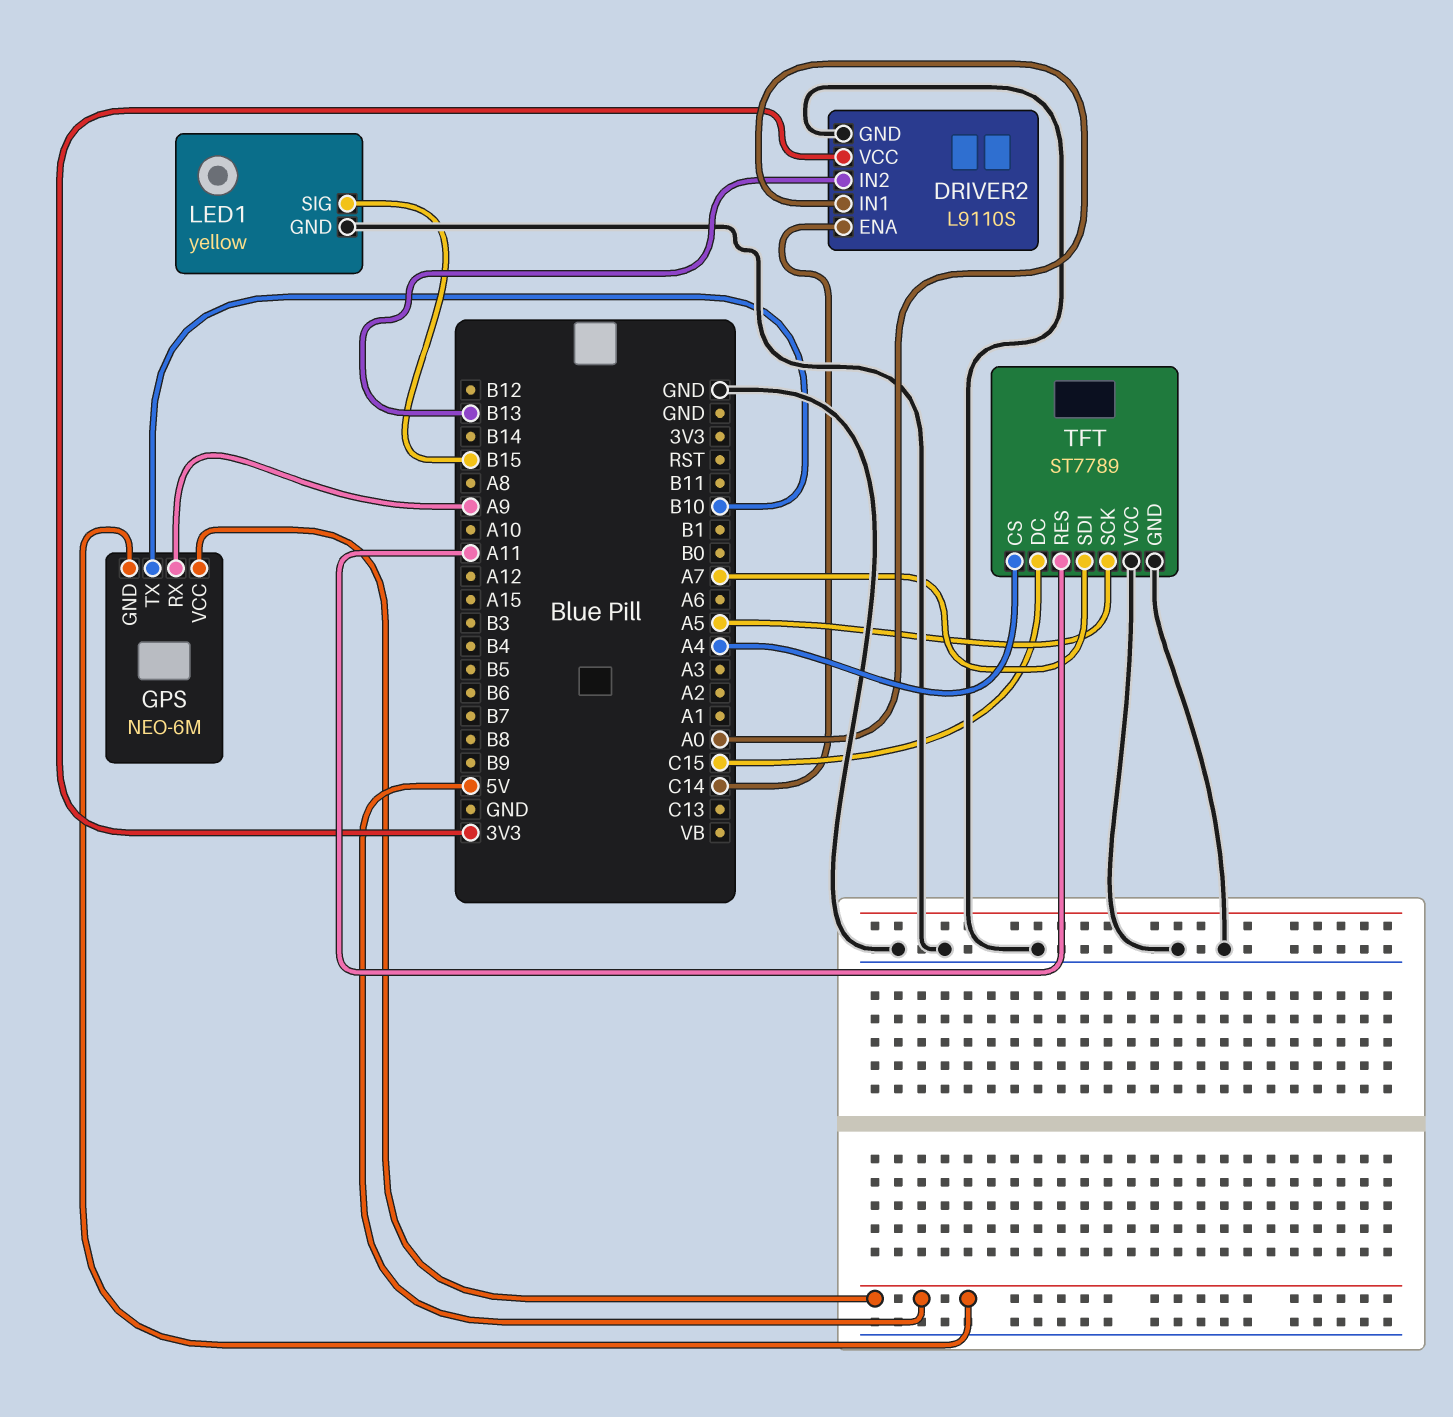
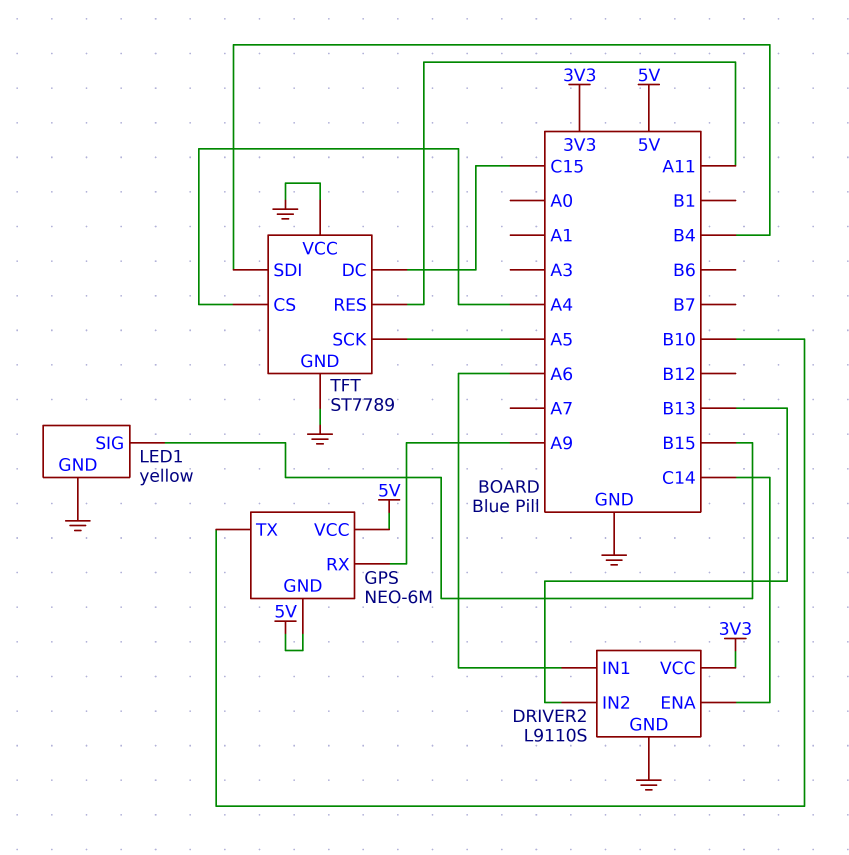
DRIVER2 pin IN1: A0 -> A6
TFT pin SDI: A7 -> B4

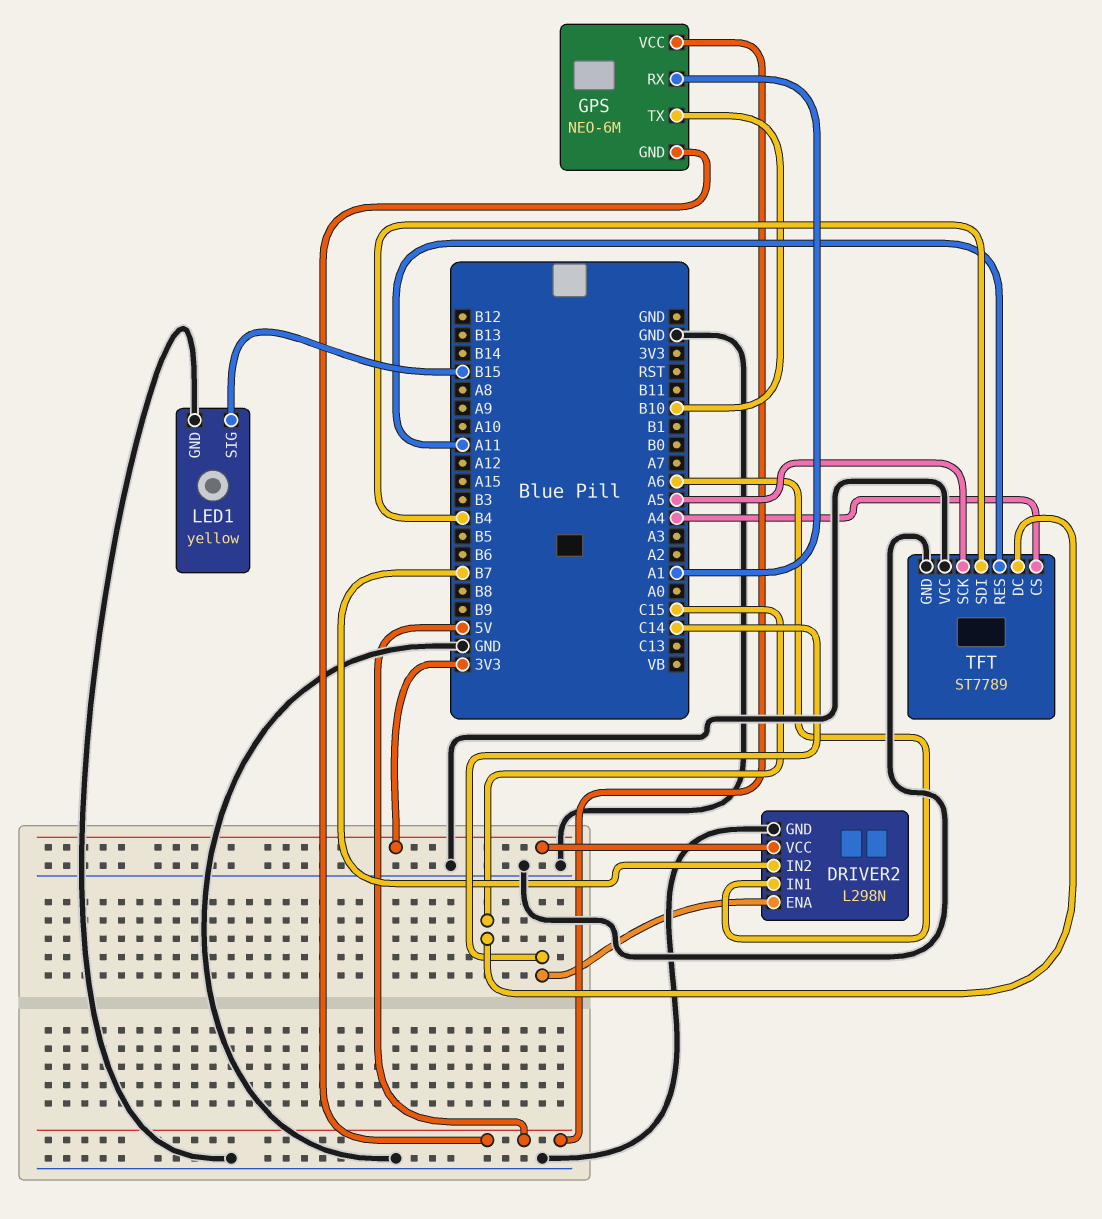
DRIVER2: L9110S -> L298N
DRIVER2 pin IN2: B13 -> B7
GPS pin RX: A9 -> A1

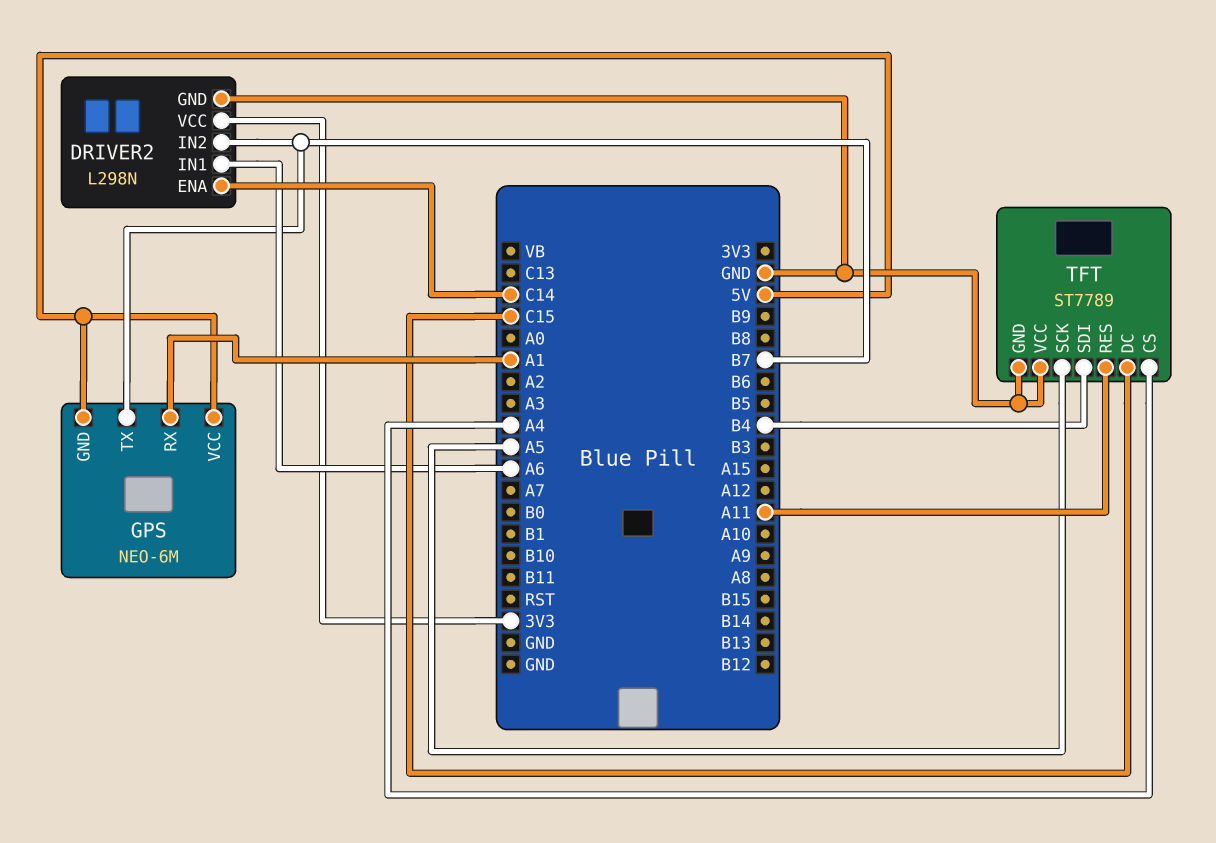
GPS pin TX: B10 -> B7
LED1: yellow -> none
LED1 pin GND: GND -> none
LED1 pin SIG: B15 -> none

